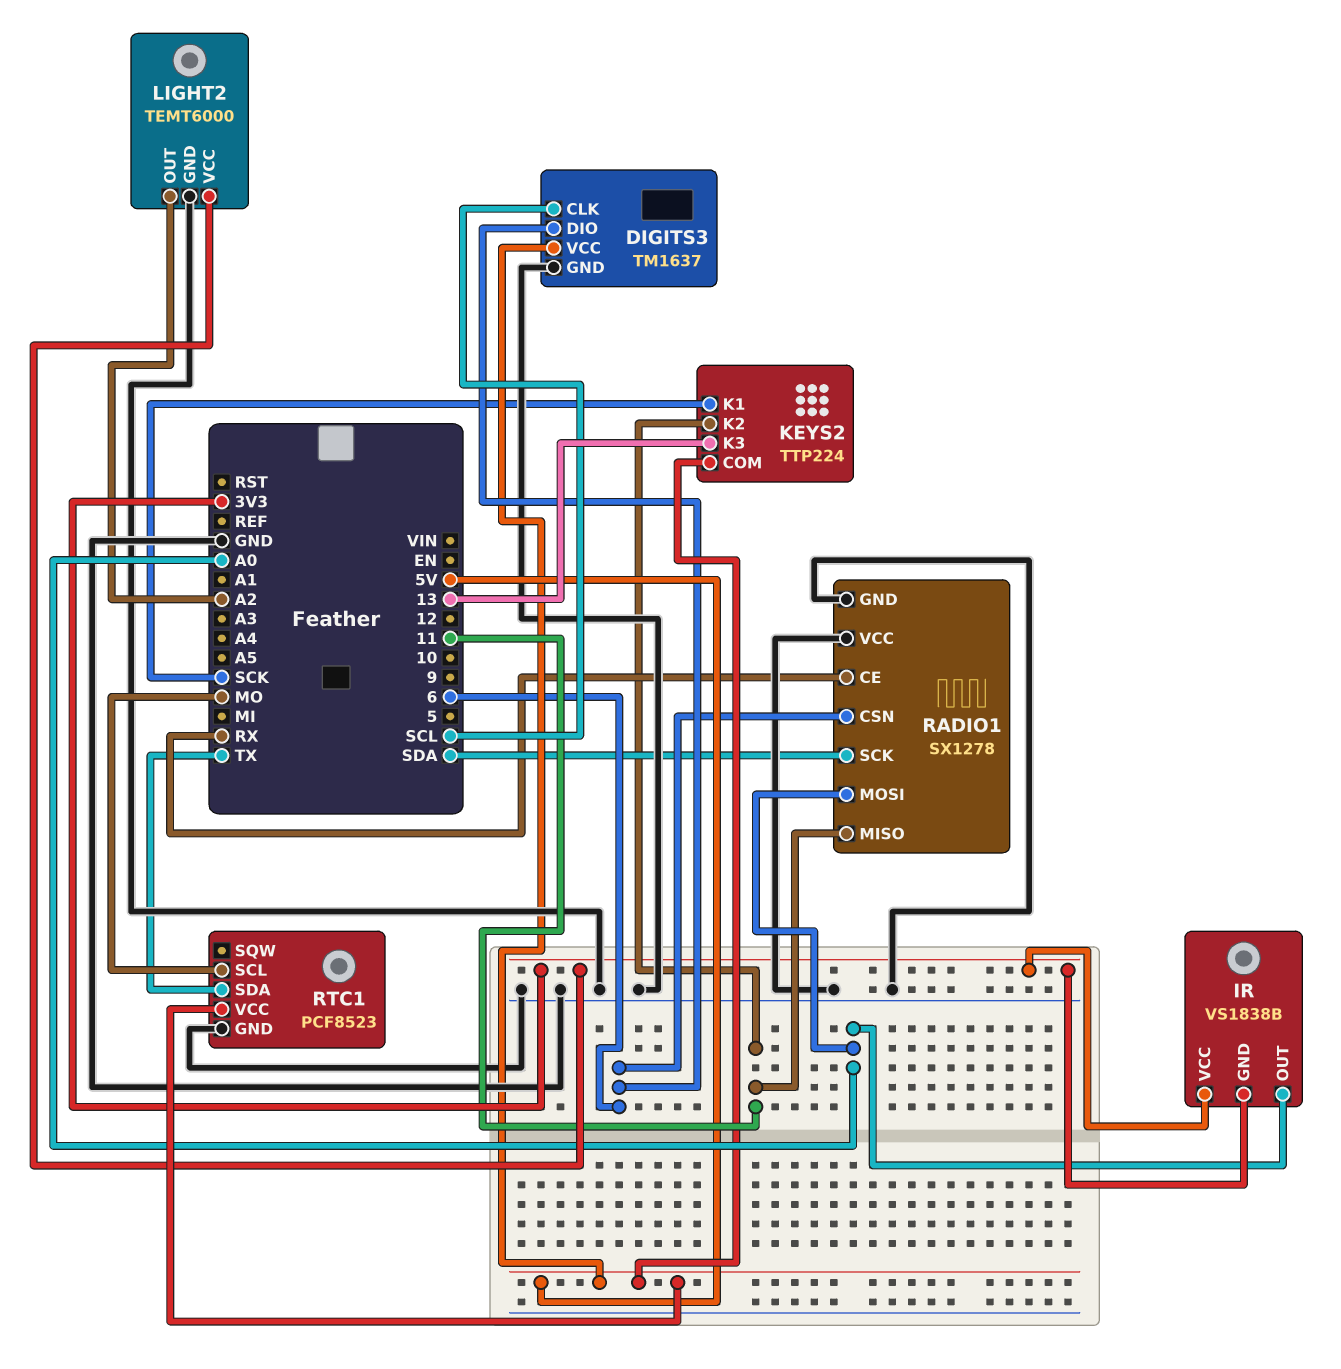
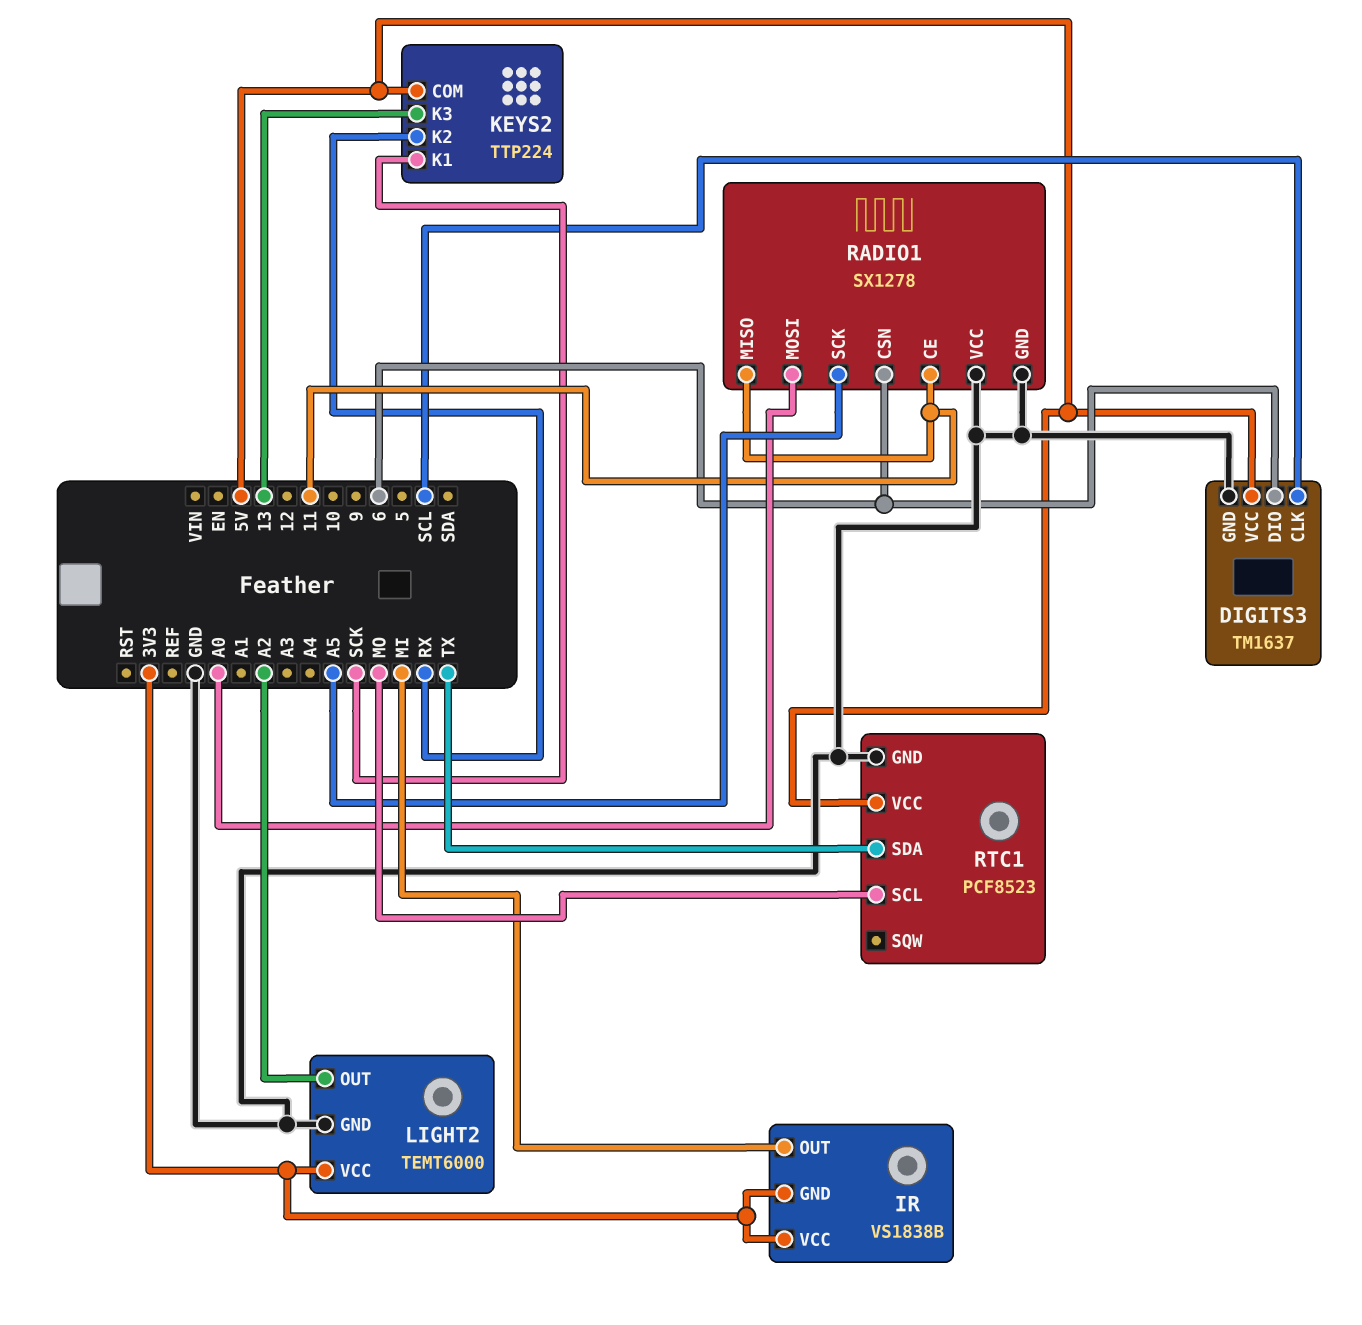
IR pin OUT: A0 -> MI
KEYS2 pin K2: 11 -> RX
RADIO1 pin CE: RX -> 11
RADIO1 pin SCK: SDA -> A5

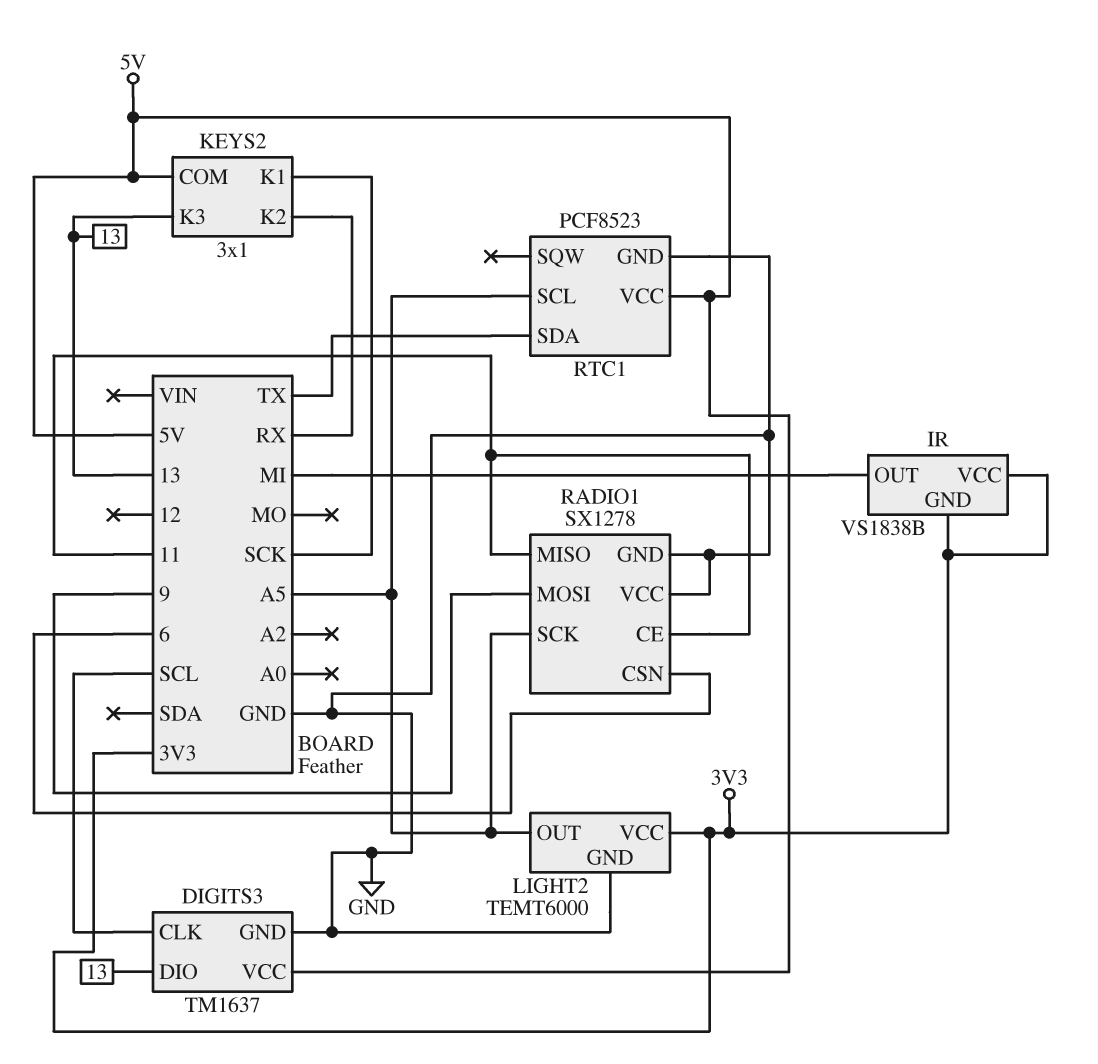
DIGITS3 pin DIO: 6 -> 13
KEYS2: TTP224 -> 3x1
LIGHT2 pin OUT: A2 -> A5
RADIO1 pin MOSI: A0 -> 9
RTC1 pin SCL: MO -> A5

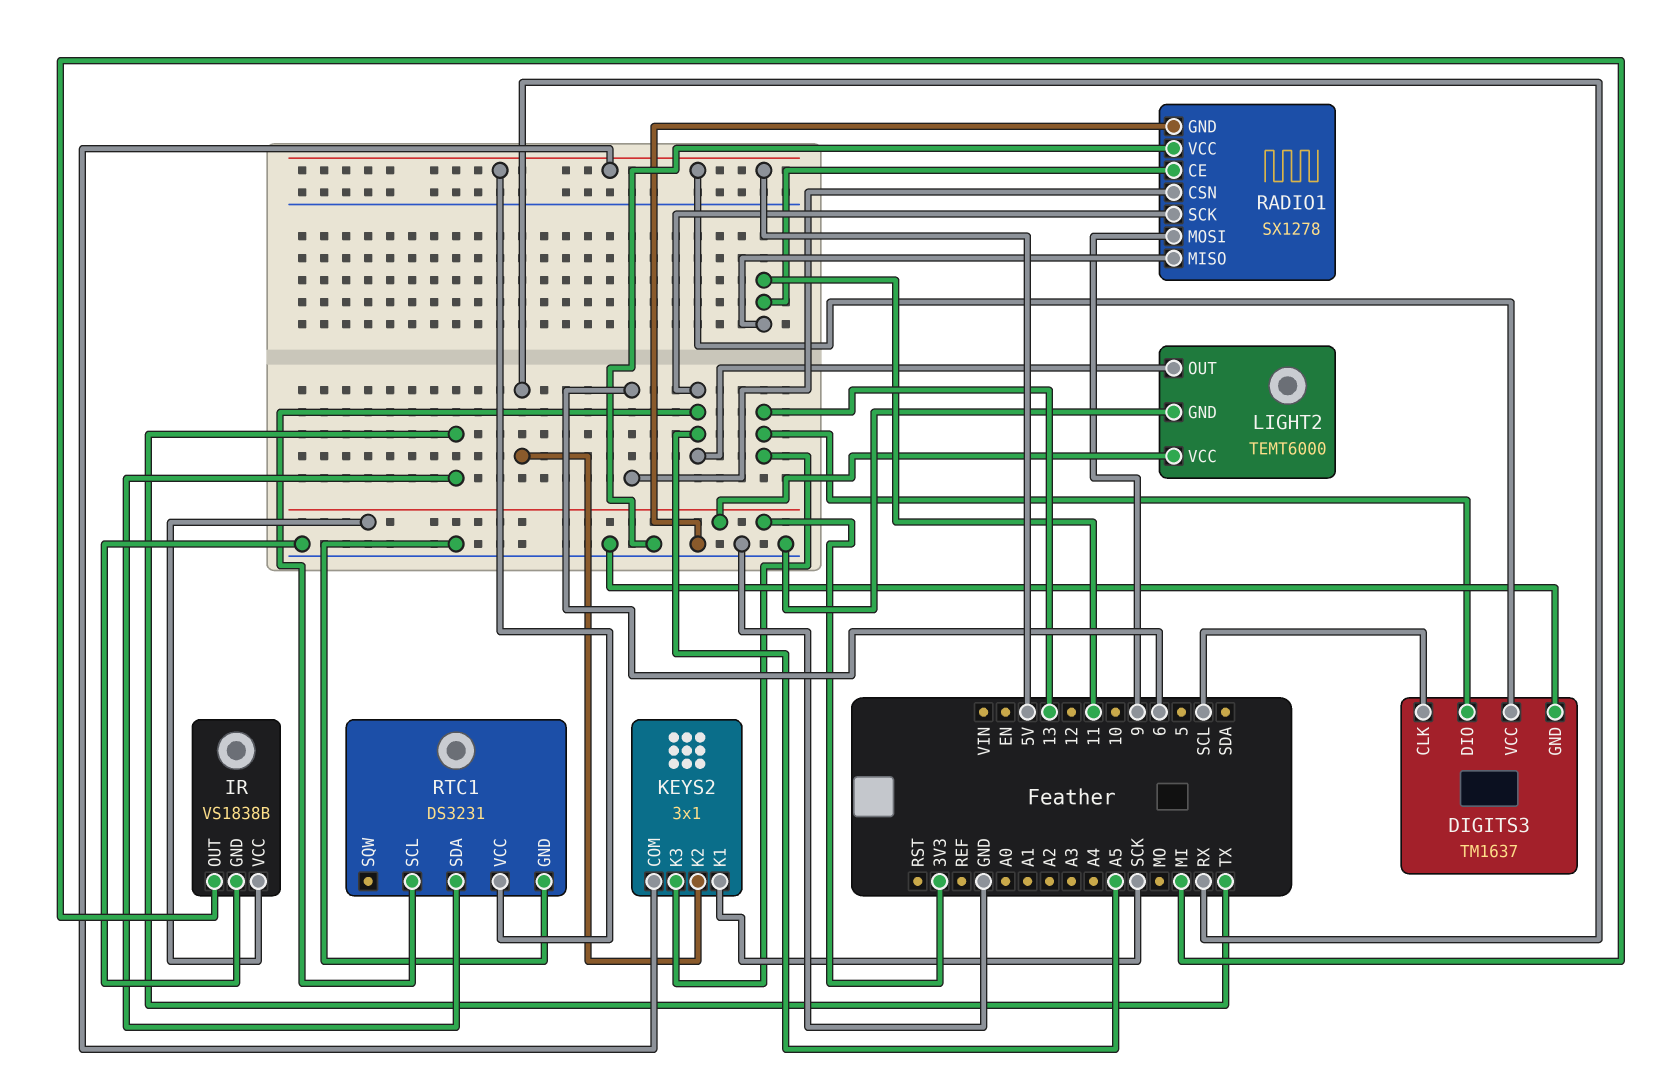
IR pin GND: 3V3 -> GND
RTC1: PCF8523 -> DS3231

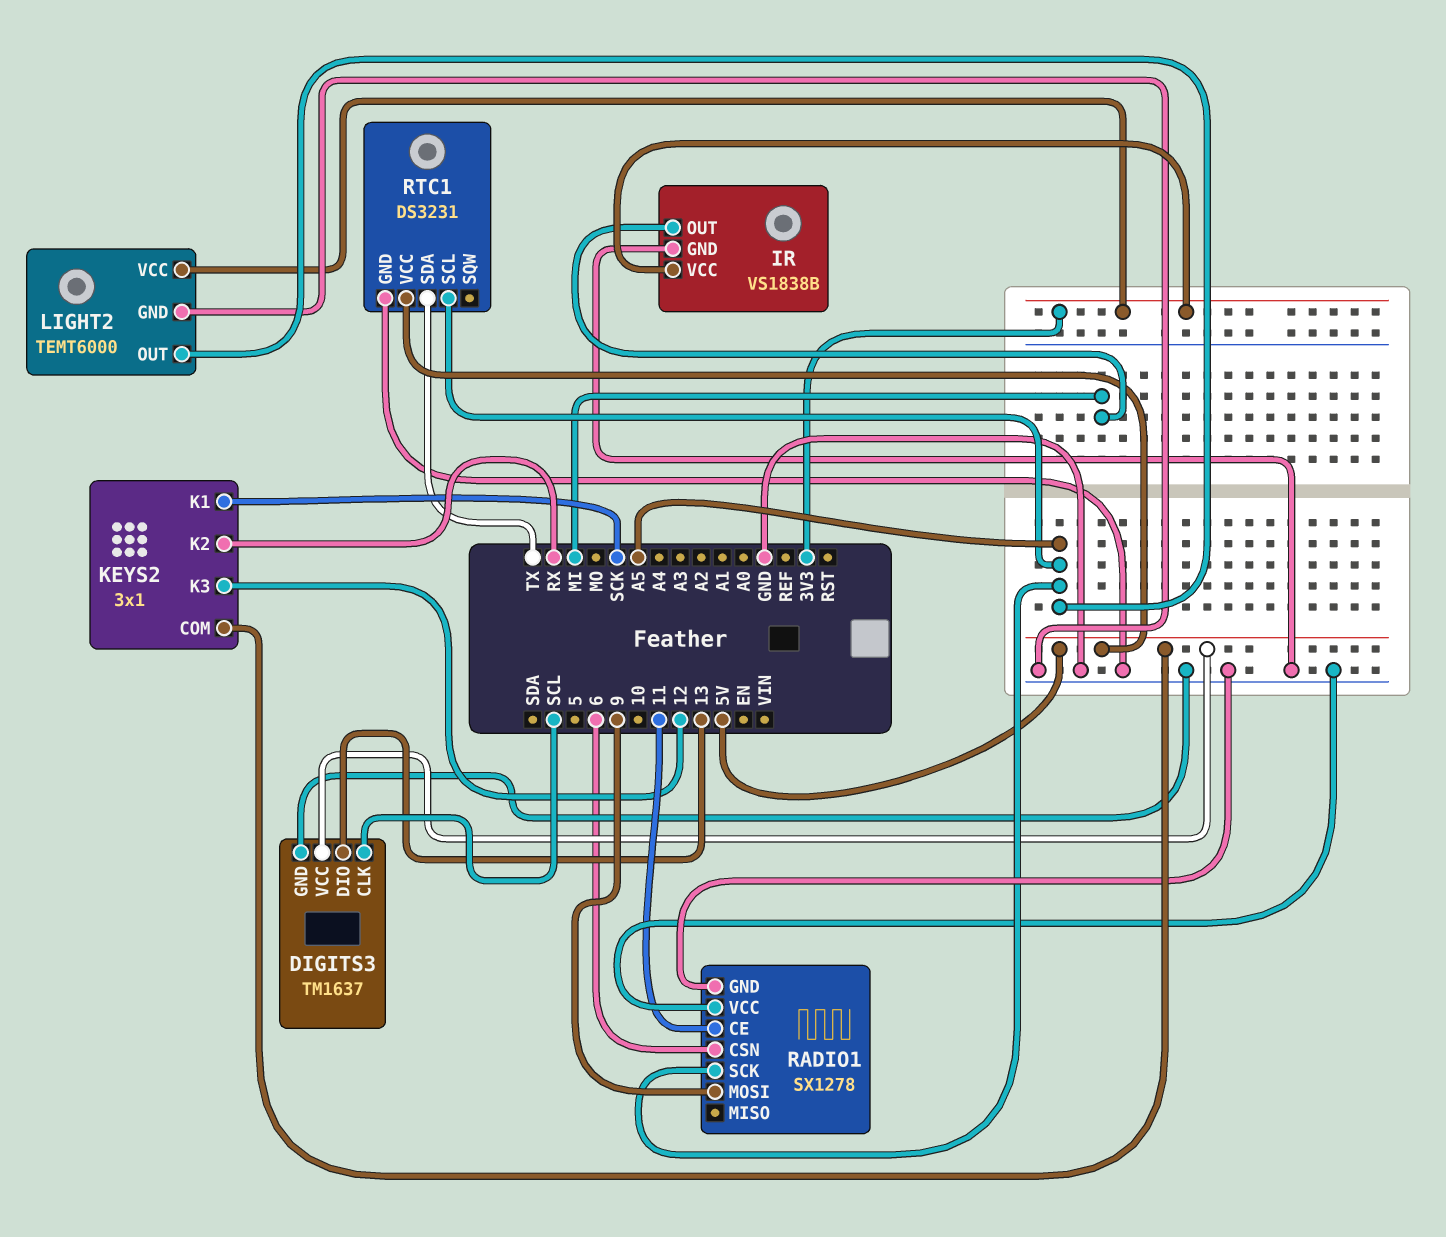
KEYS2 pin K3: 13 -> 12
RADIO1 pin MISO: 11 -> none

